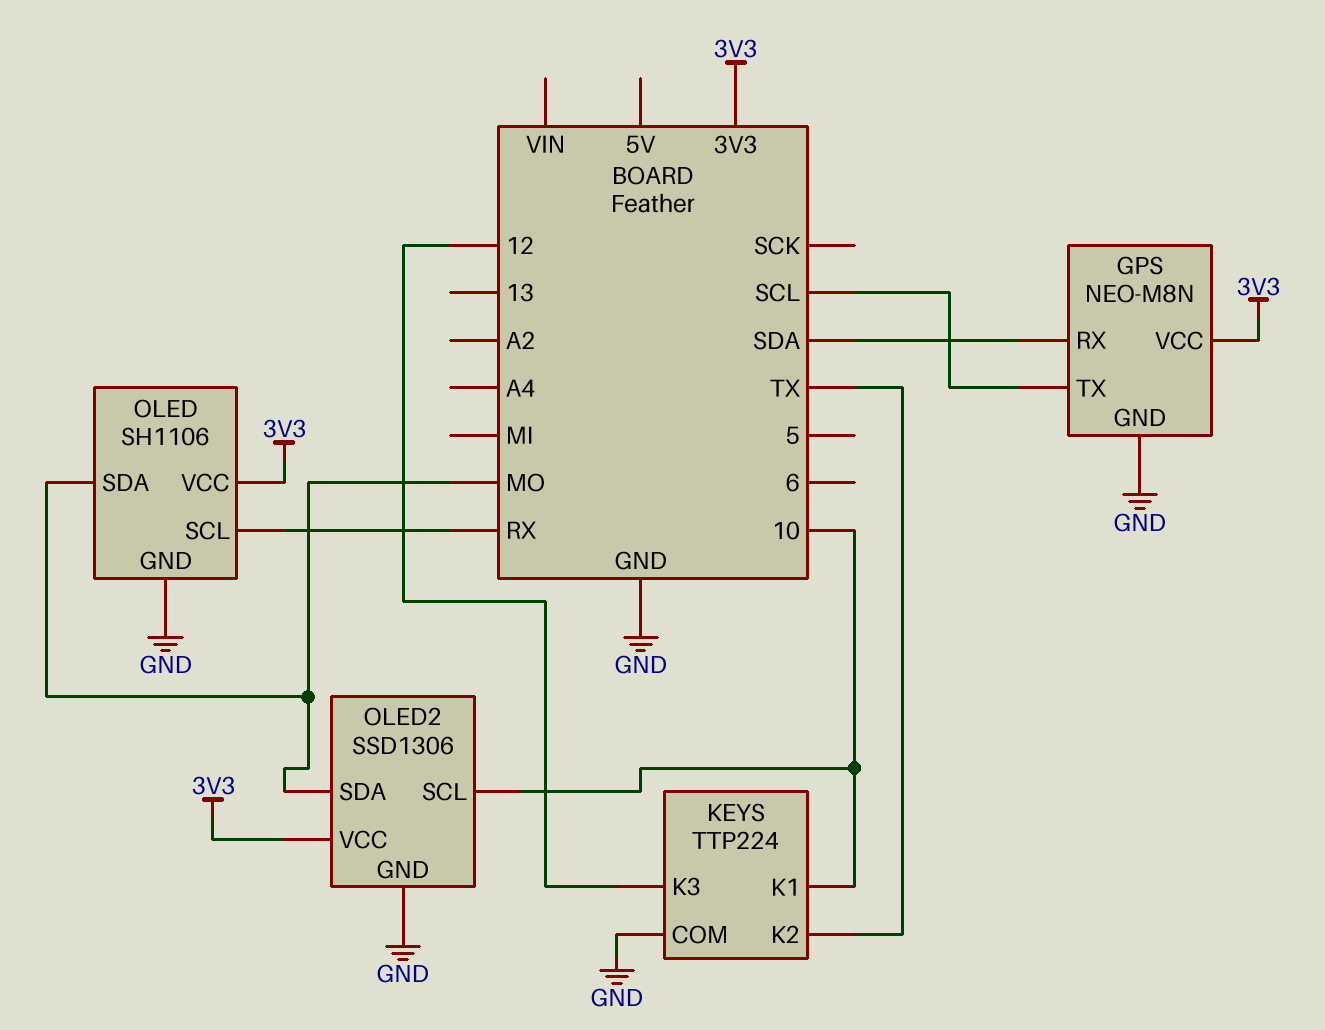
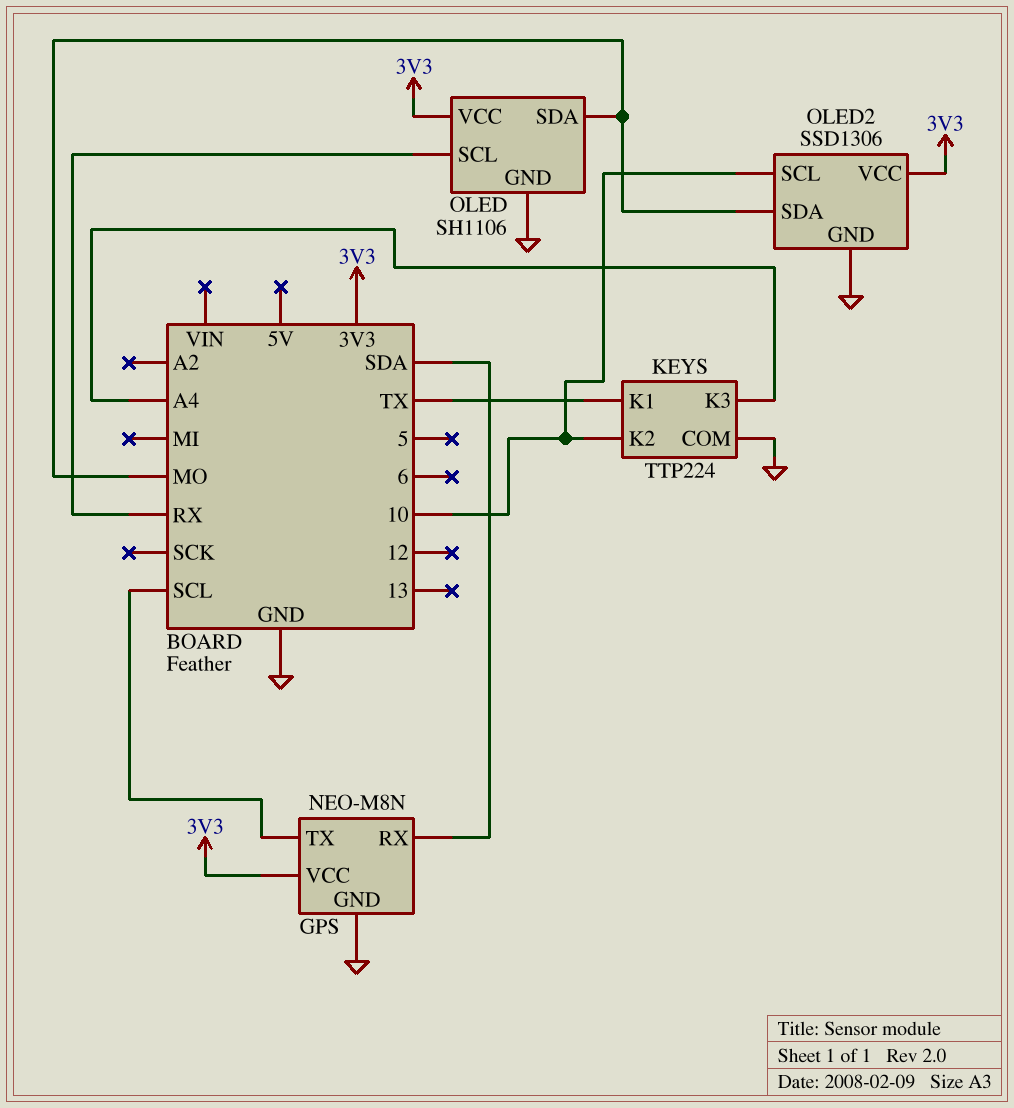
KEYS pin K1: 10 -> TX
KEYS pin K2: TX -> 10
KEYS pin K3: 12 -> A4

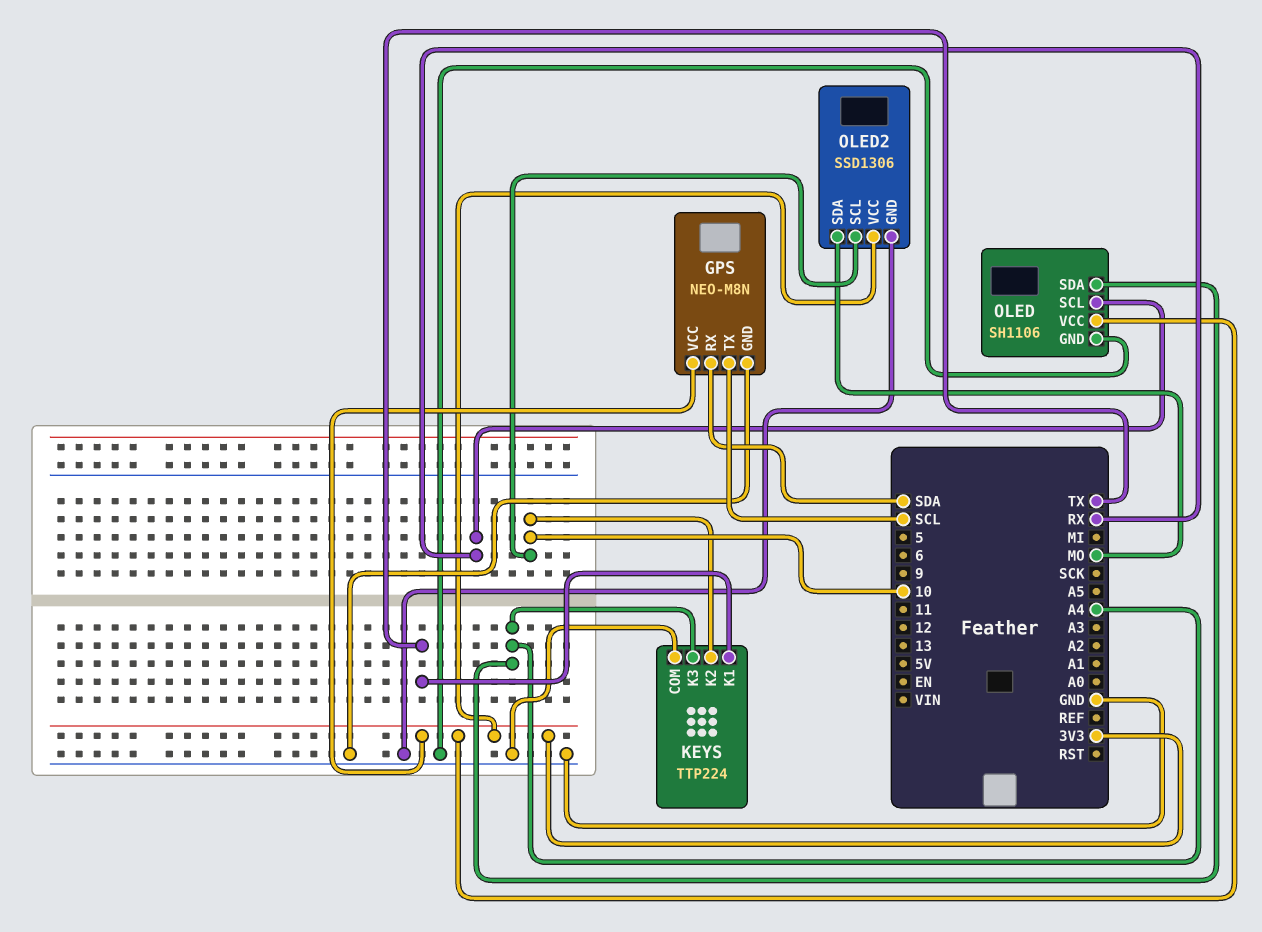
OLED pin SDA: MO -> A4

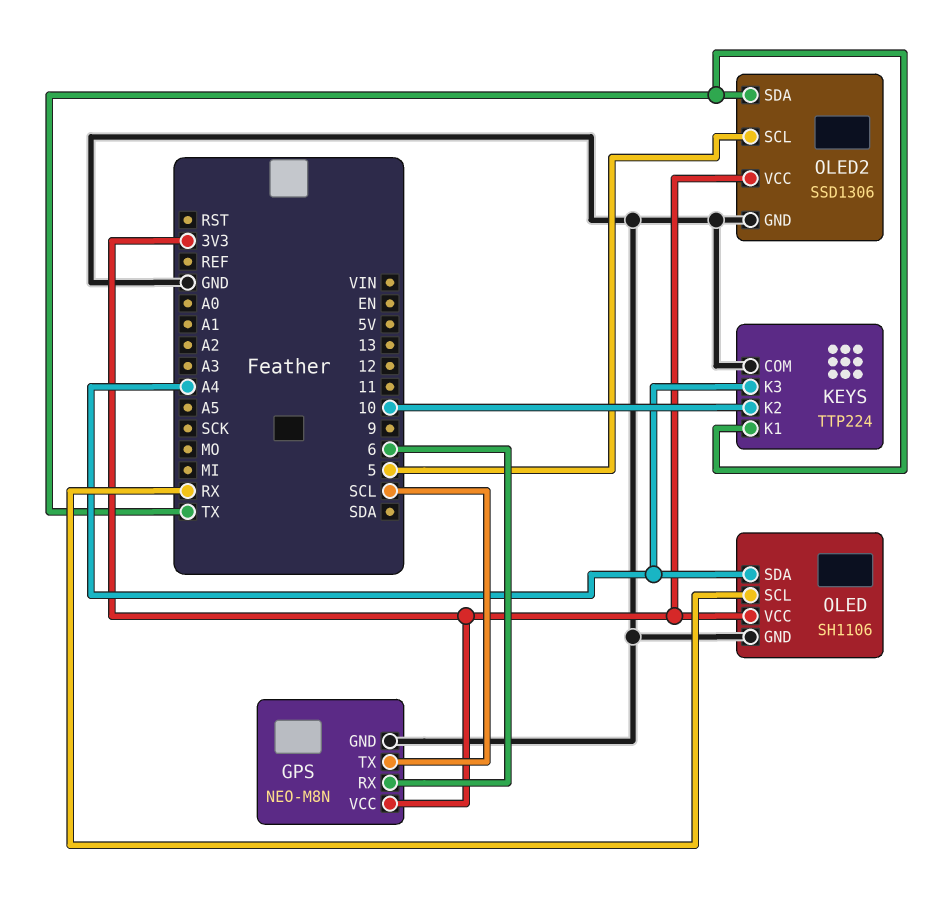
GPS pin RX: SDA -> 6
OLED2 pin SCL: 10 -> 5
OLED2 pin SDA: MO -> TX

